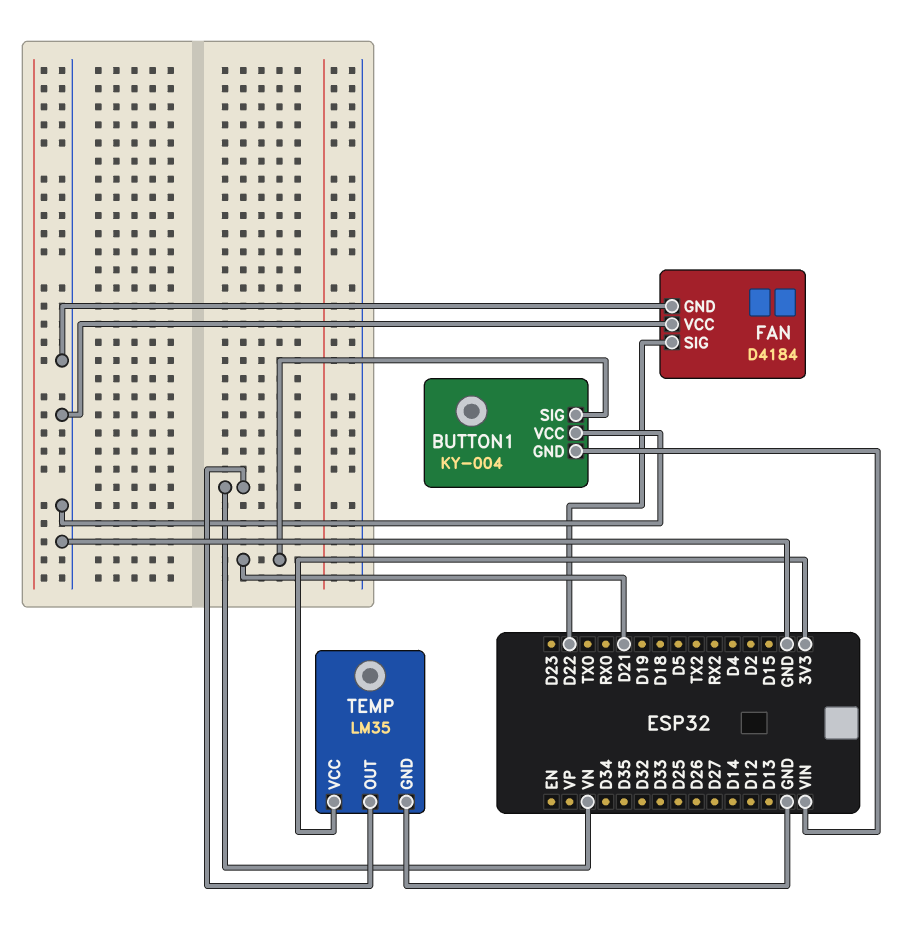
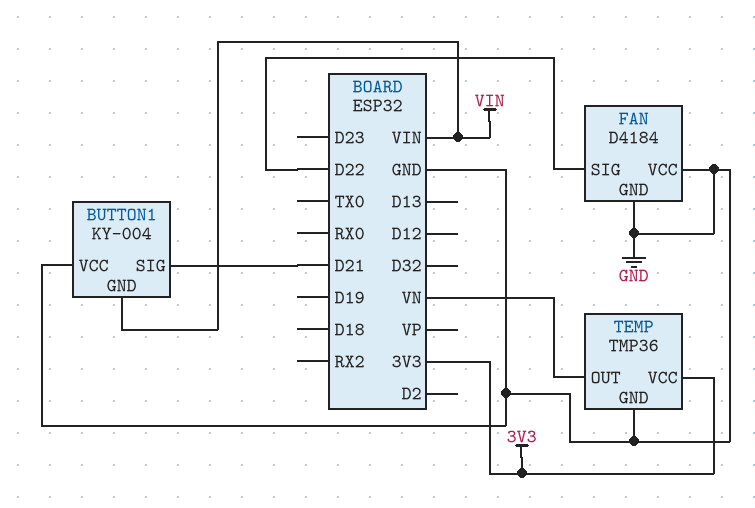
TEMP: LM35 -> TMP36

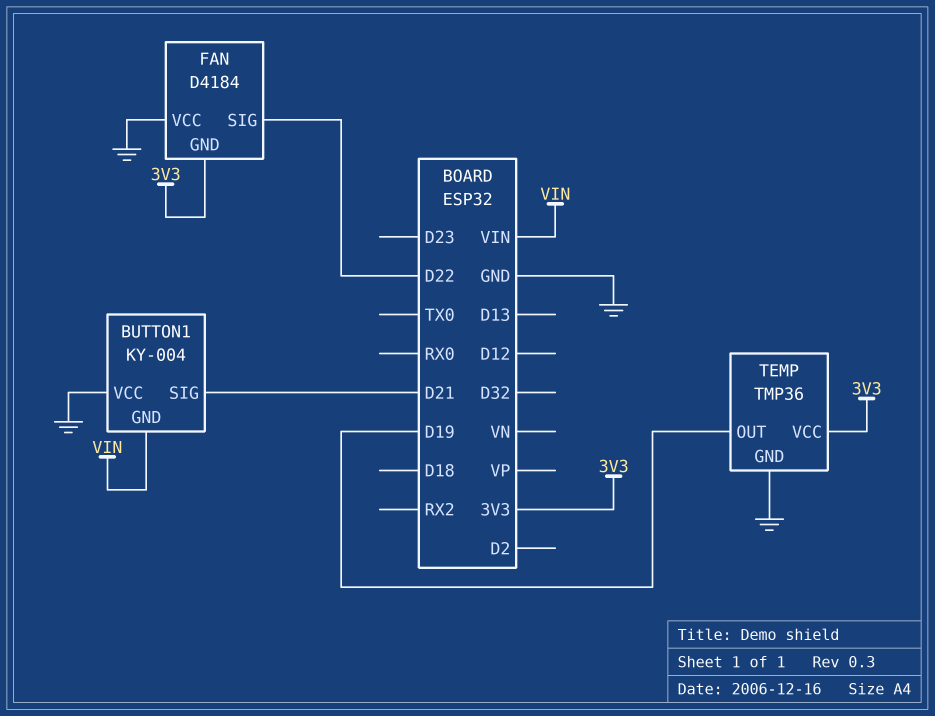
FAN pin GND: GND -> 3V3
TEMP pin OUT: VN -> D19

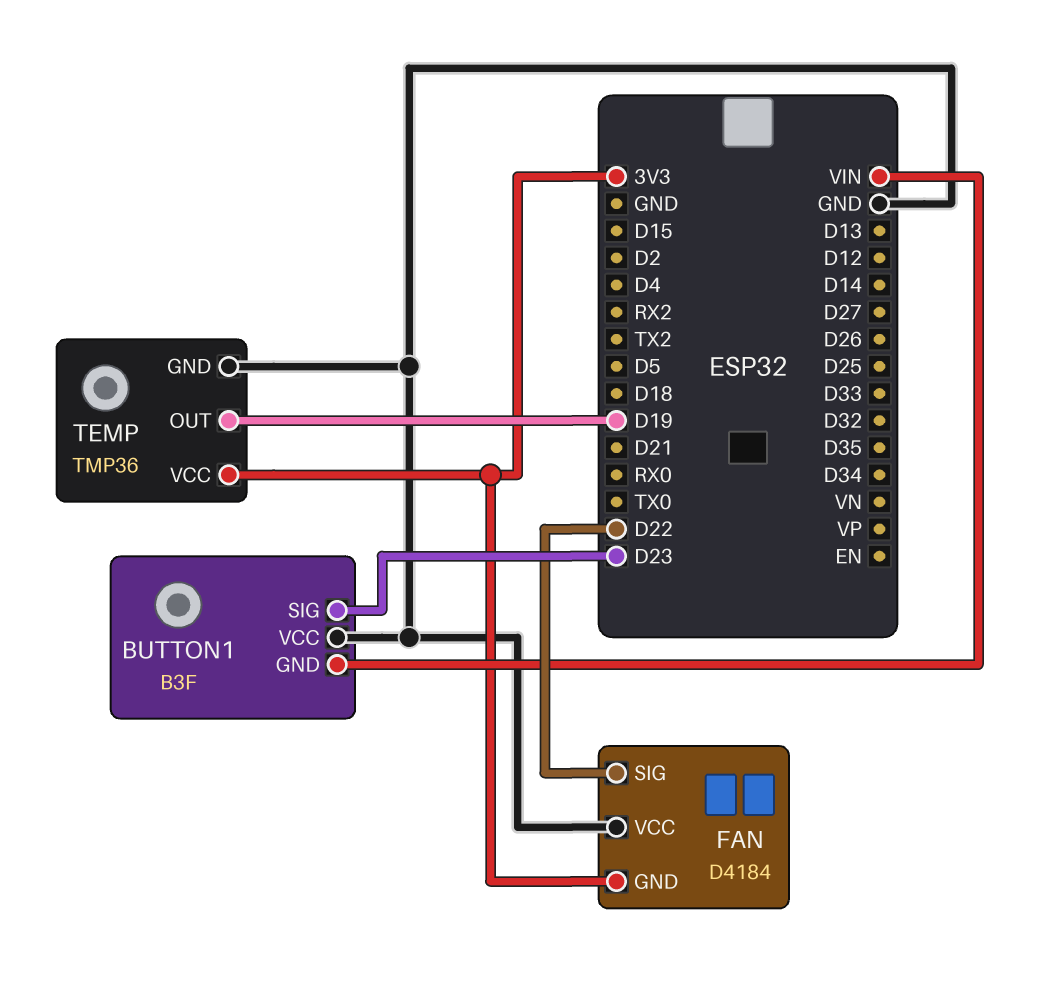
BUTTON1: KY-004 -> B3F
BUTTON1 pin SIG: D21 -> D23

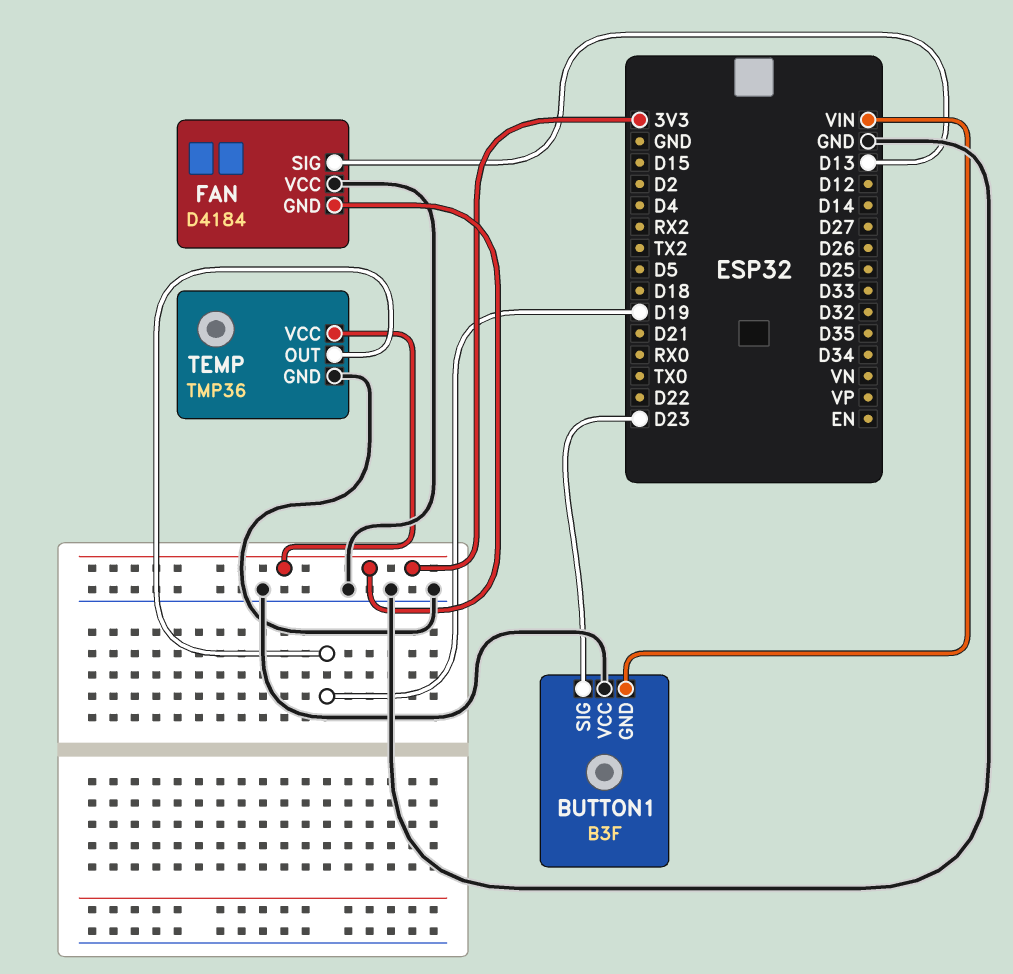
FAN pin SIG: D22 -> D13

